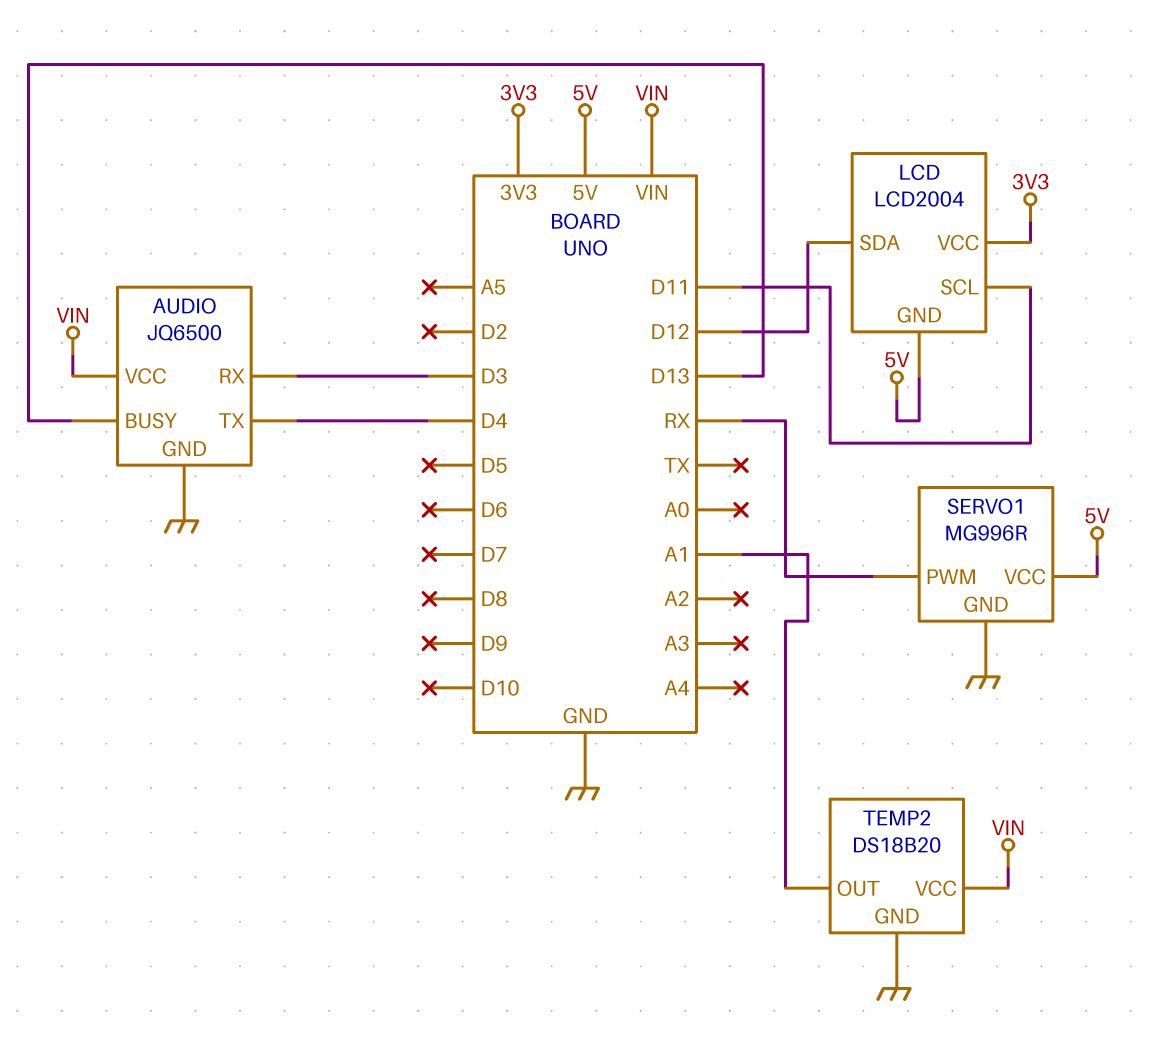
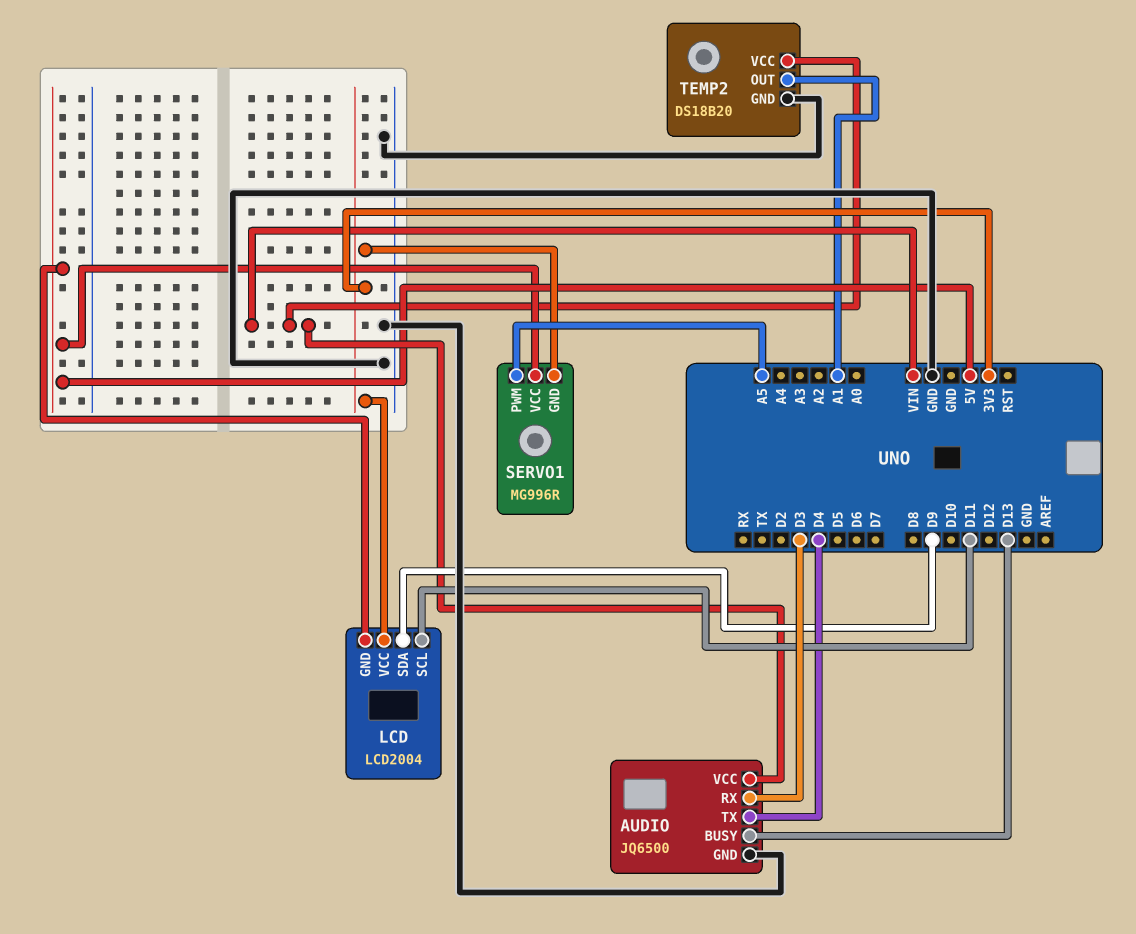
LCD pin SDA: D12 -> D9
SERVO1 pin GND: GND -> 3V3
SERVO1 pin PWM: RX -> A5

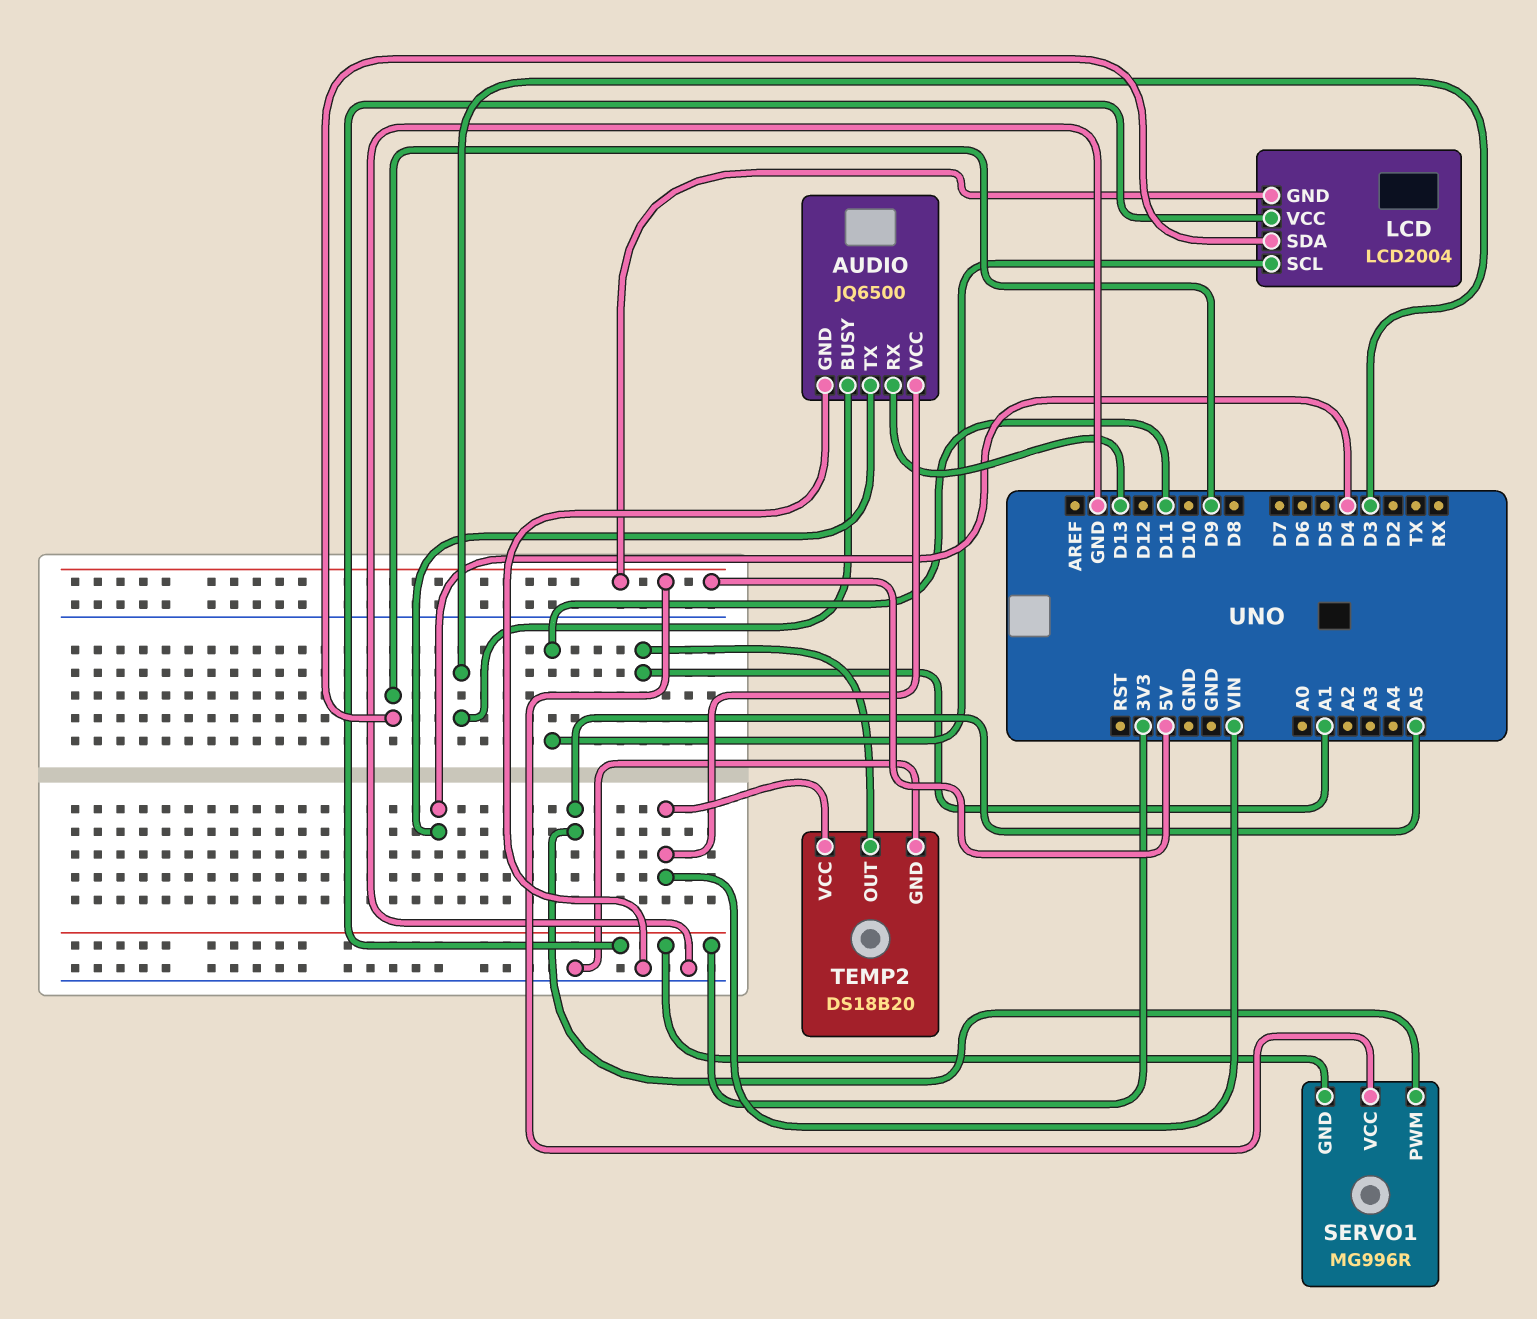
AUDIO pin BUSY: D13 -> D3
AUDIO pin RX: D3 -> D13

